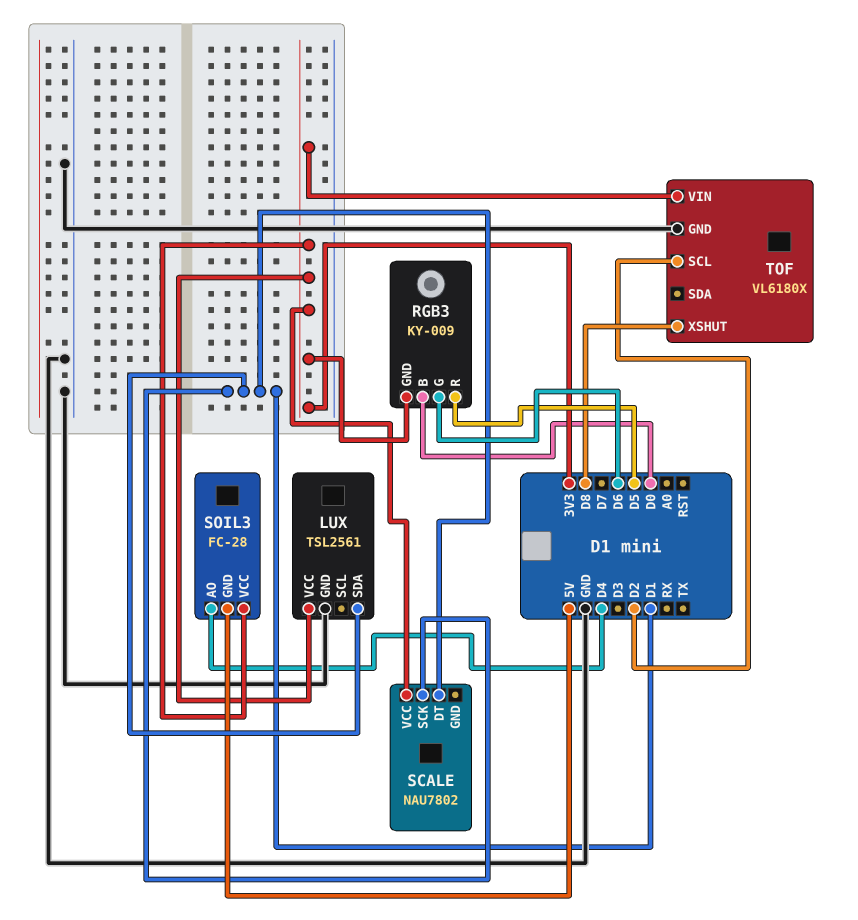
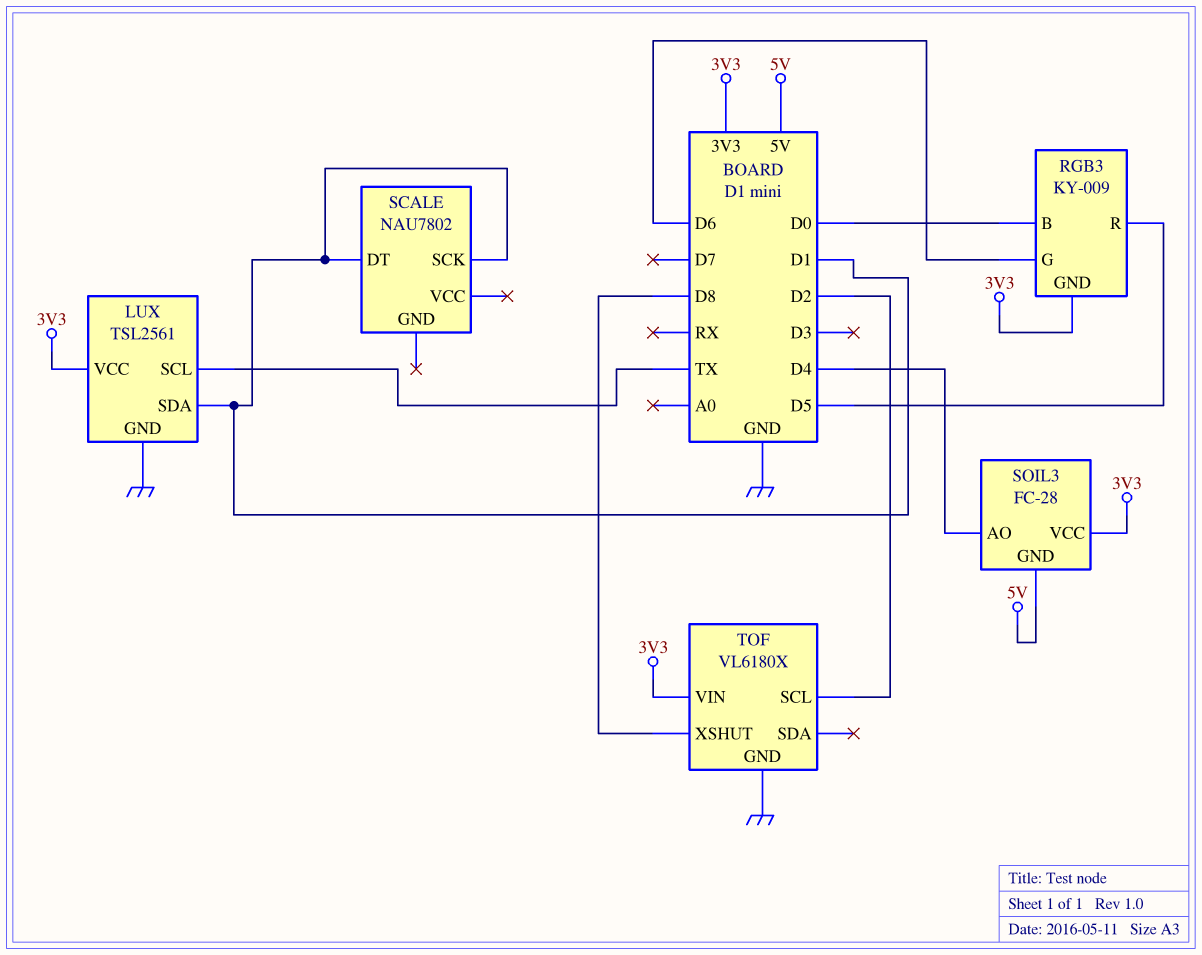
LUX pin SCL: none -> TX
SCALE pin VCC: 3V3 -> none

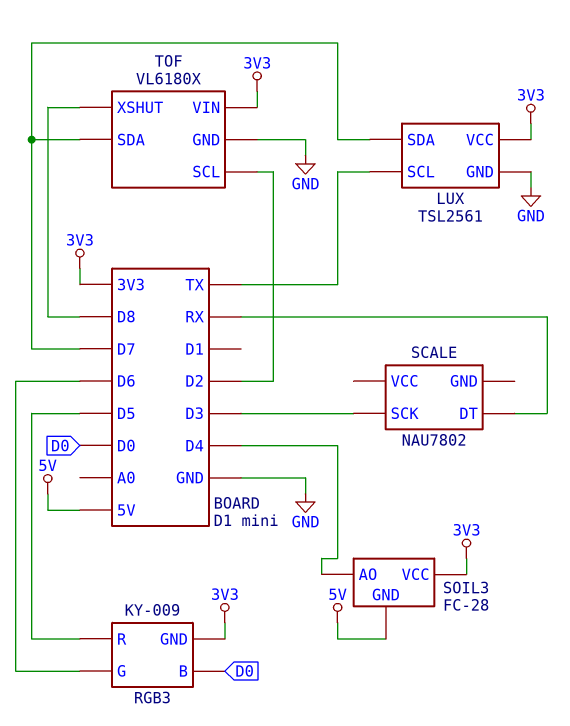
LUX pin SDA: D1 -> D7
SCALE pin DT: D1 -> RX
SCALE pin SCK: D1 -> D3
TOF pin SDA: none -> D7

